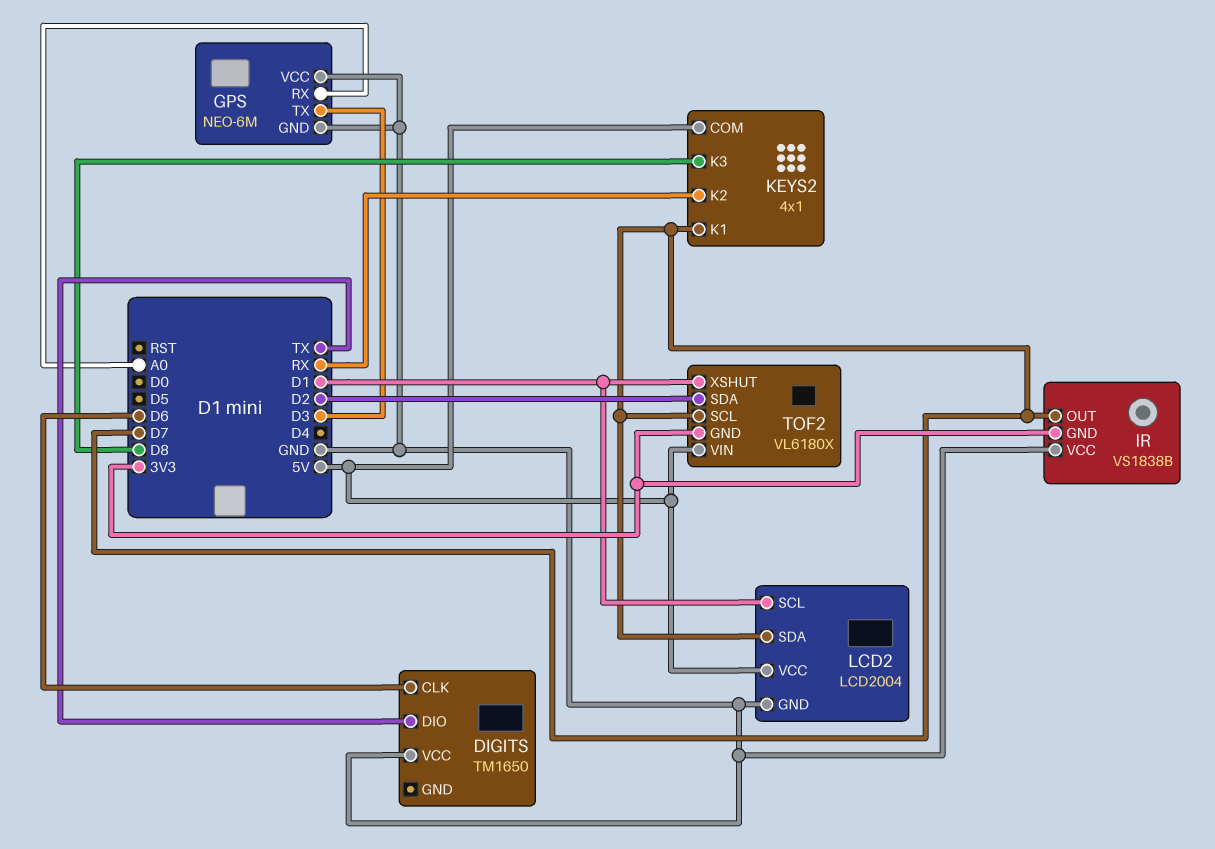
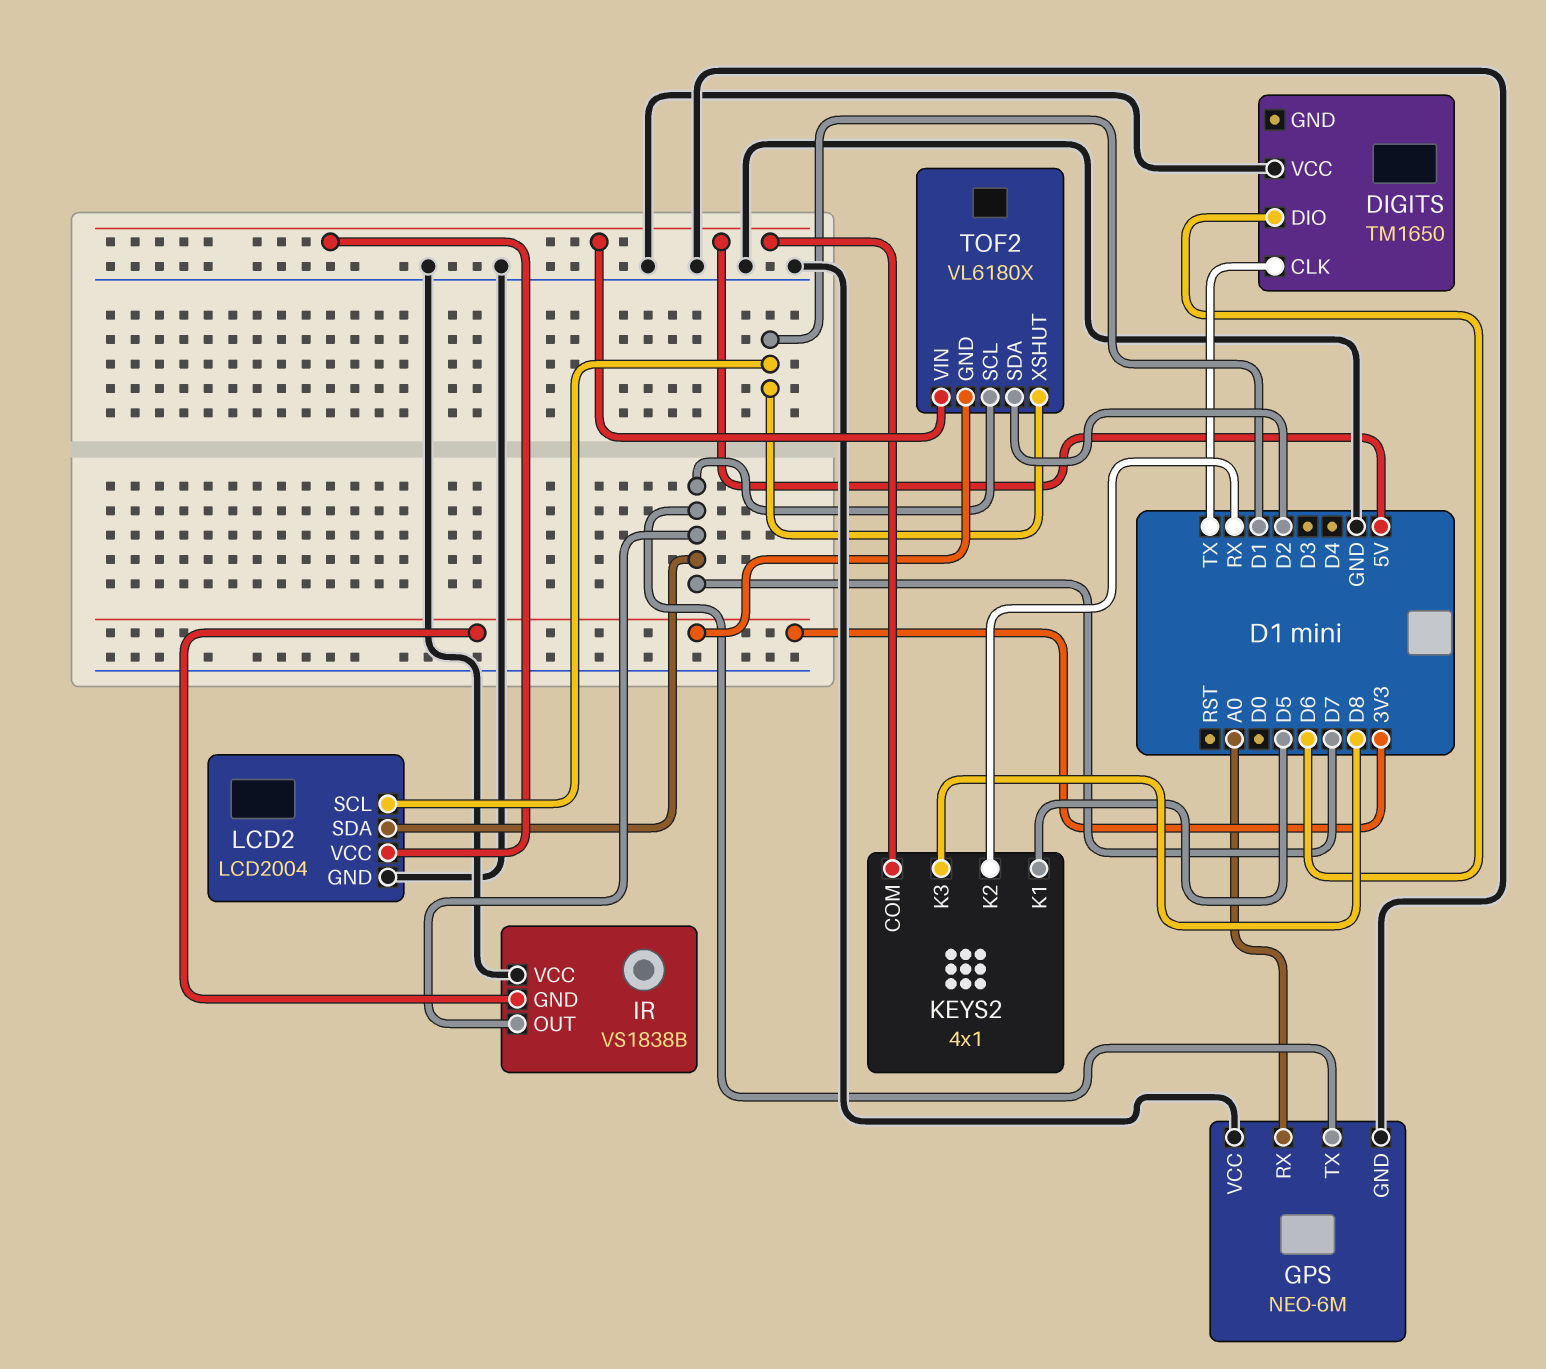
DIGITS pin CLK: D6 -> TX
DIGITS pin DIO: TX -> D6
GPS pin TX: D3 -> D7
KEYS2 pin K1: D7 -> D5

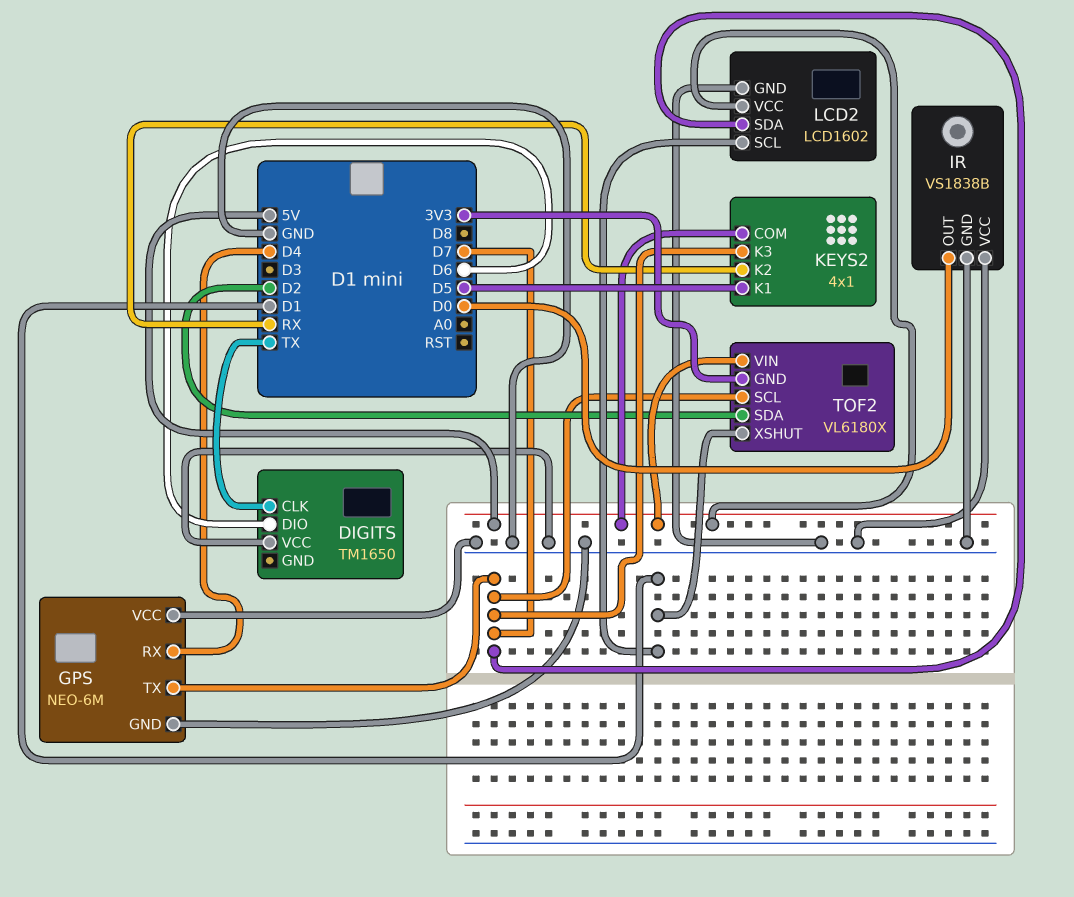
GPS pin RX: A0 -> D4
IR pin GND: 3V3 -> GND
IR pin OUT: D7 -> D0
KEYS2 pin K3: D8 -> D7
LCD2: LCD2004 -> LCD1602

